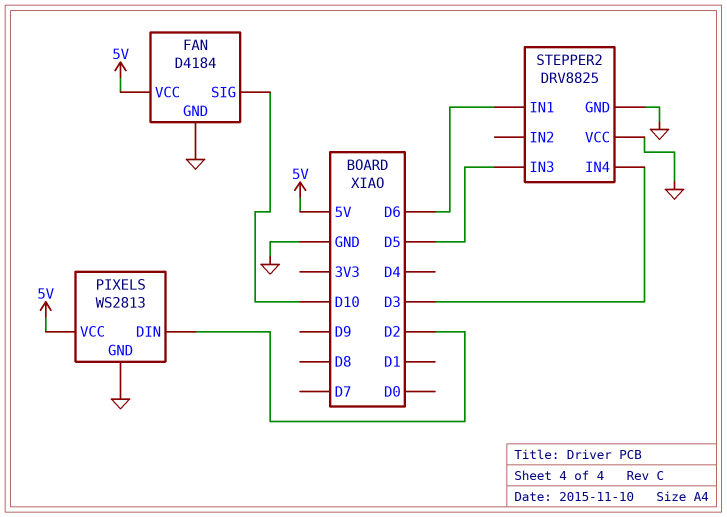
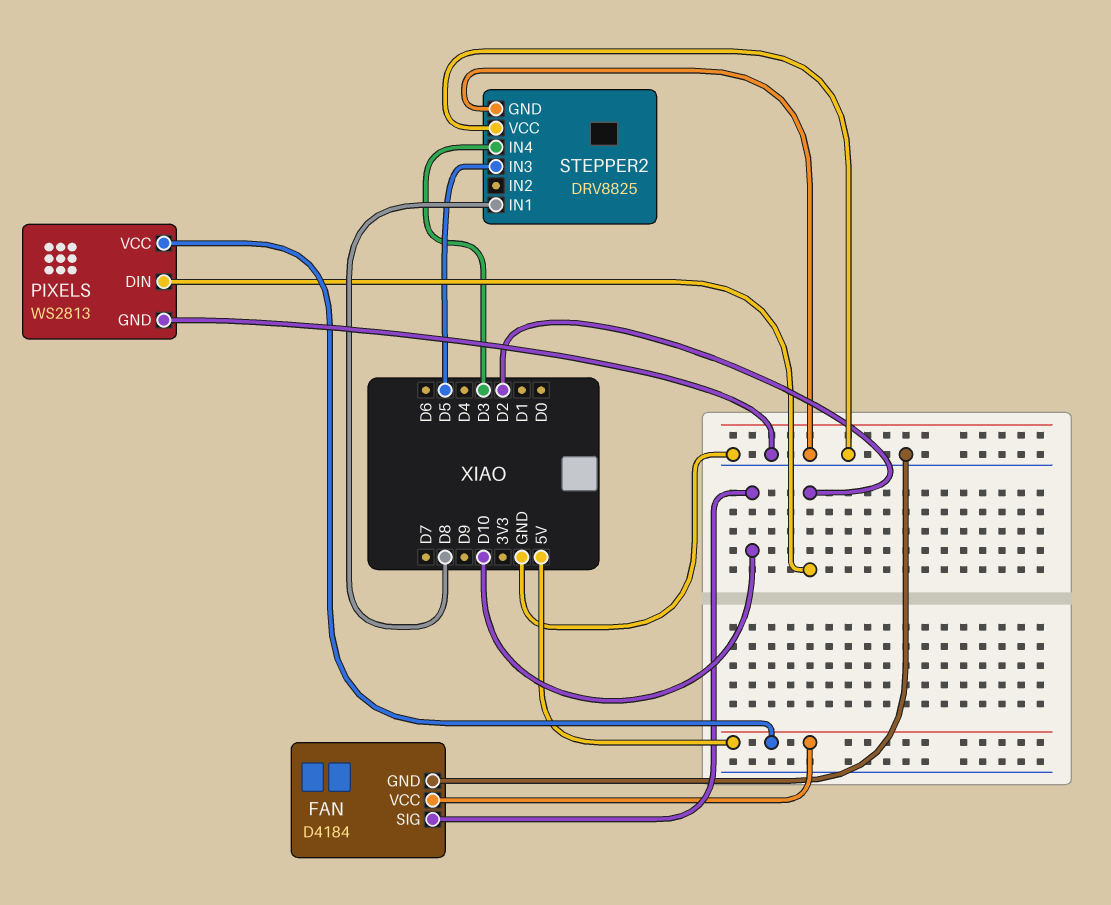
STEPPER2 pin IN1: D6 -> D8

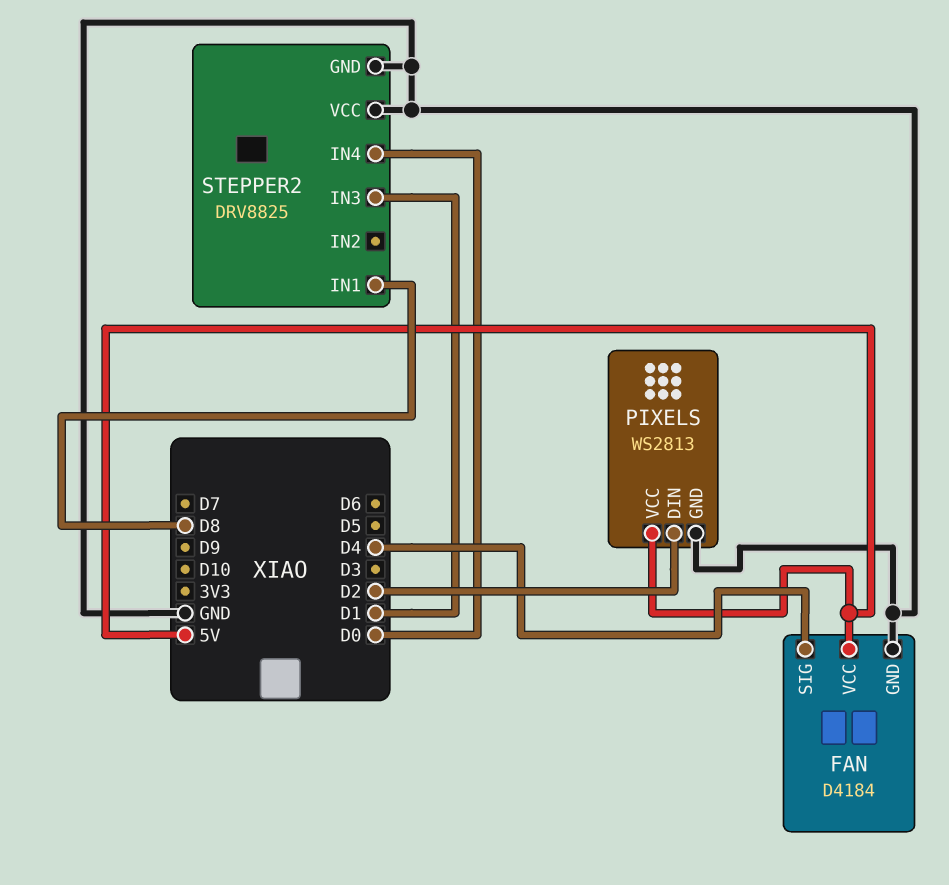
FAN pin SIG: D10 -> D4
STEPPER2 pin IN3: D5 -> D1
STEPPER2 pin IN4: D3 -> D0

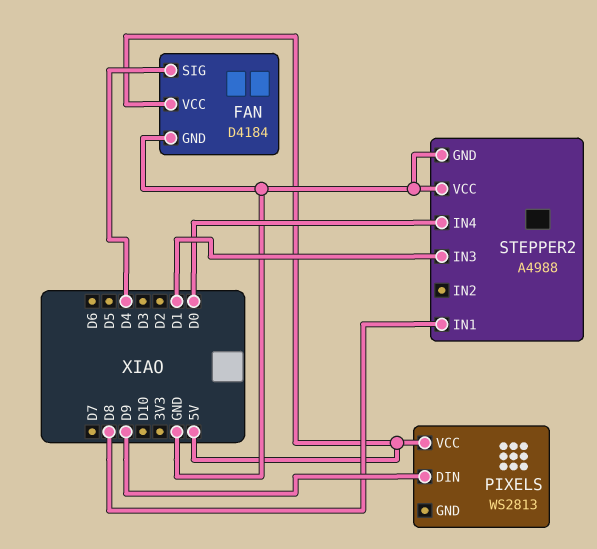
PIXELS pin DIN: D2 -> D9
PIXELS pin GND: GND -> none
STEPPER2: DRV8825 -> A4988

